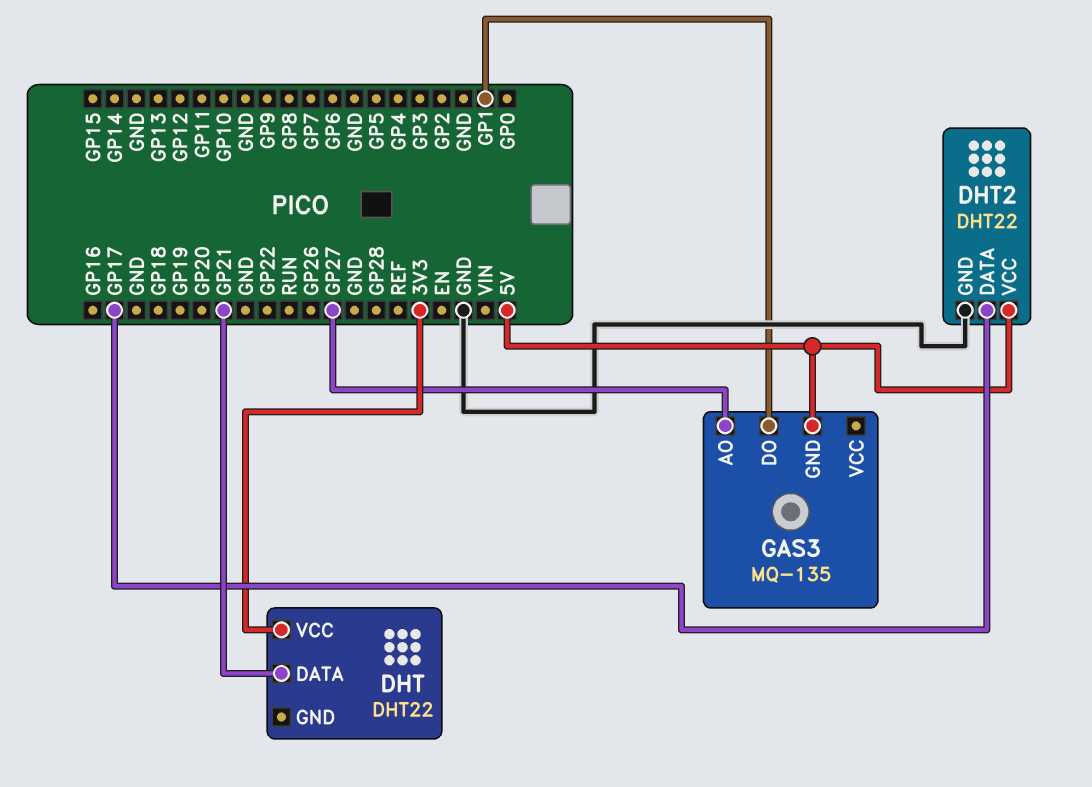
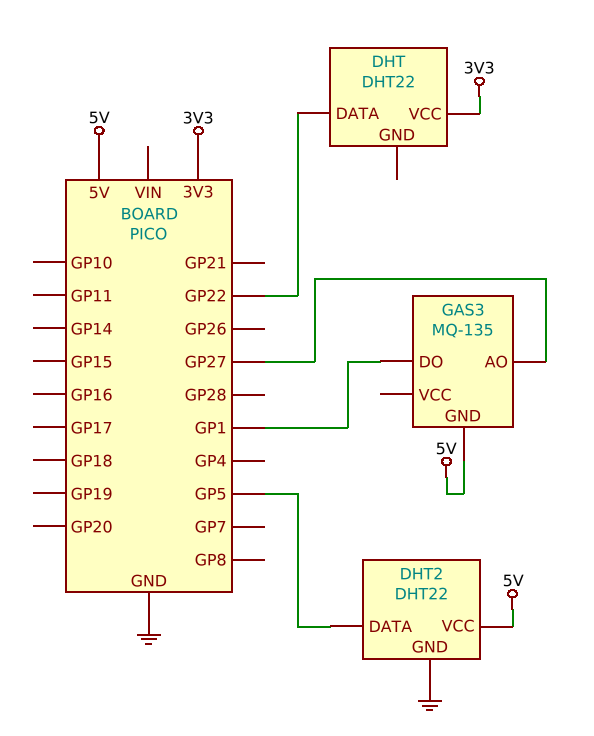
DHT pin DATA: GP21 -> GP22
DHT2 pin DATA: GP17 -> GP5

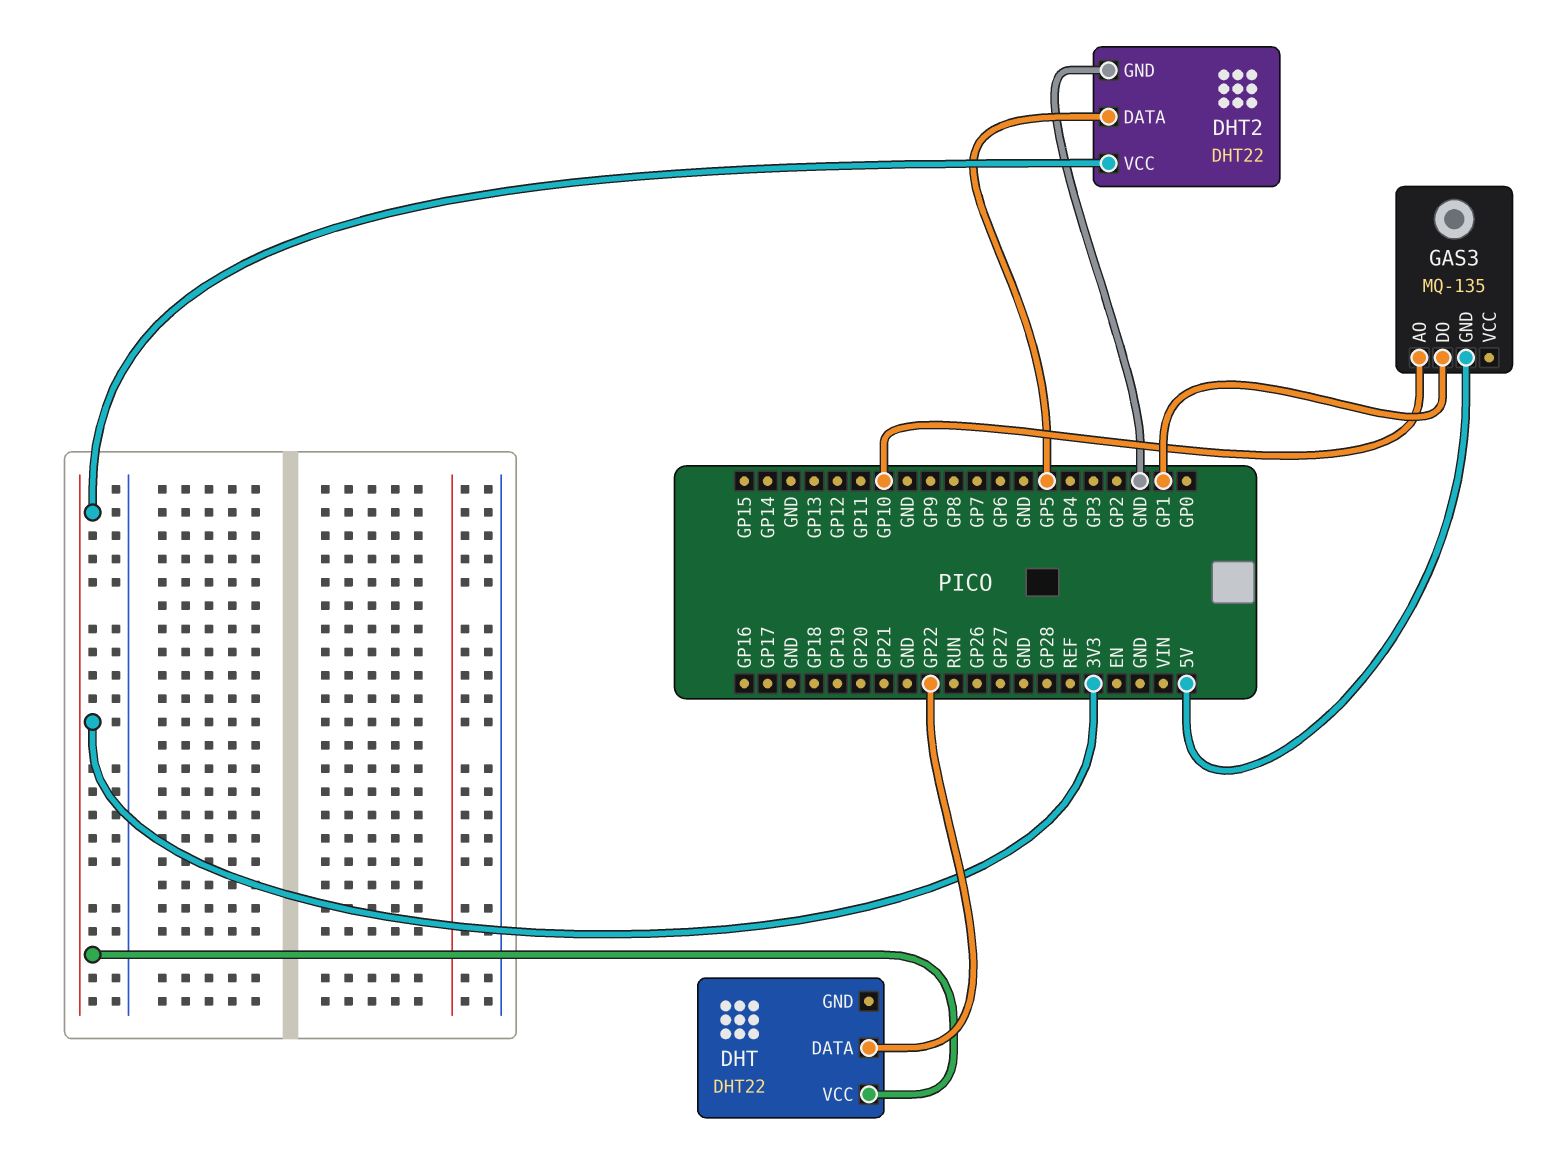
DHT2 pin VCC: 5V -> 3V3
GAS3 pin AO: GP27 -> GP10

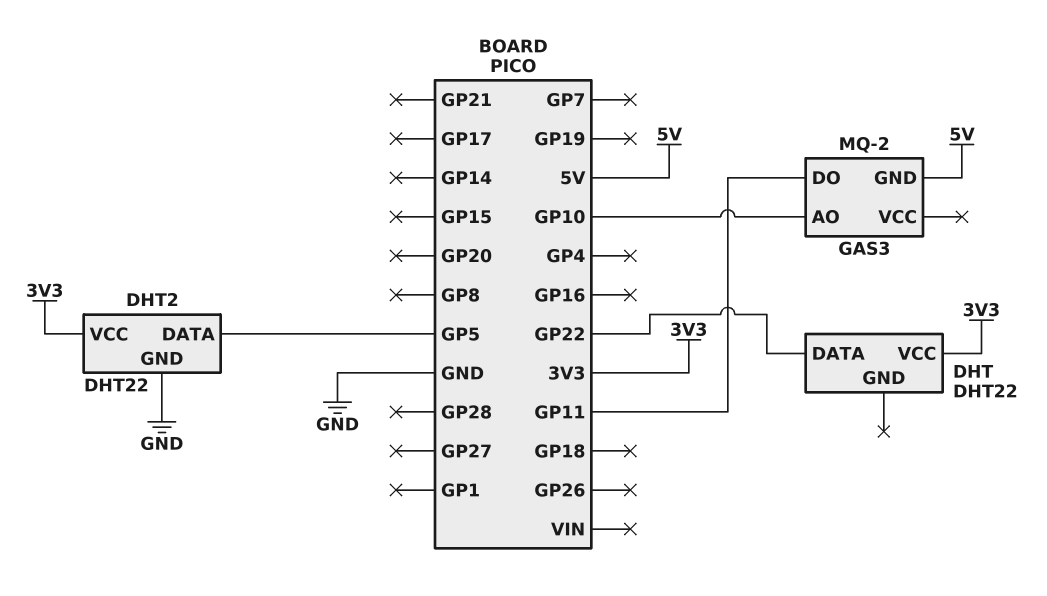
GAS3: MQ-135 -> MQ-2
GAS3 pin DO: GP1 -> GP11

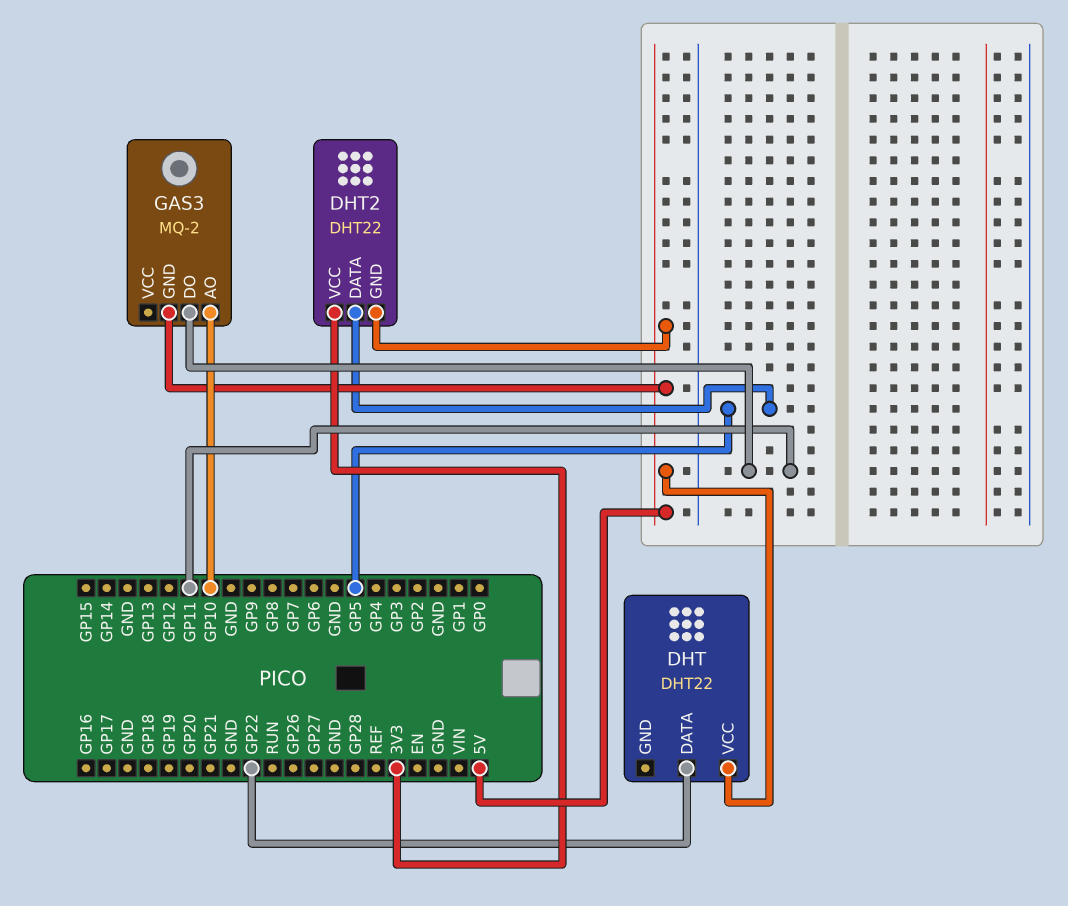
DHT pin VCC: 3V3 -> 5V
DHT2 pin GND: GND -> 5V

